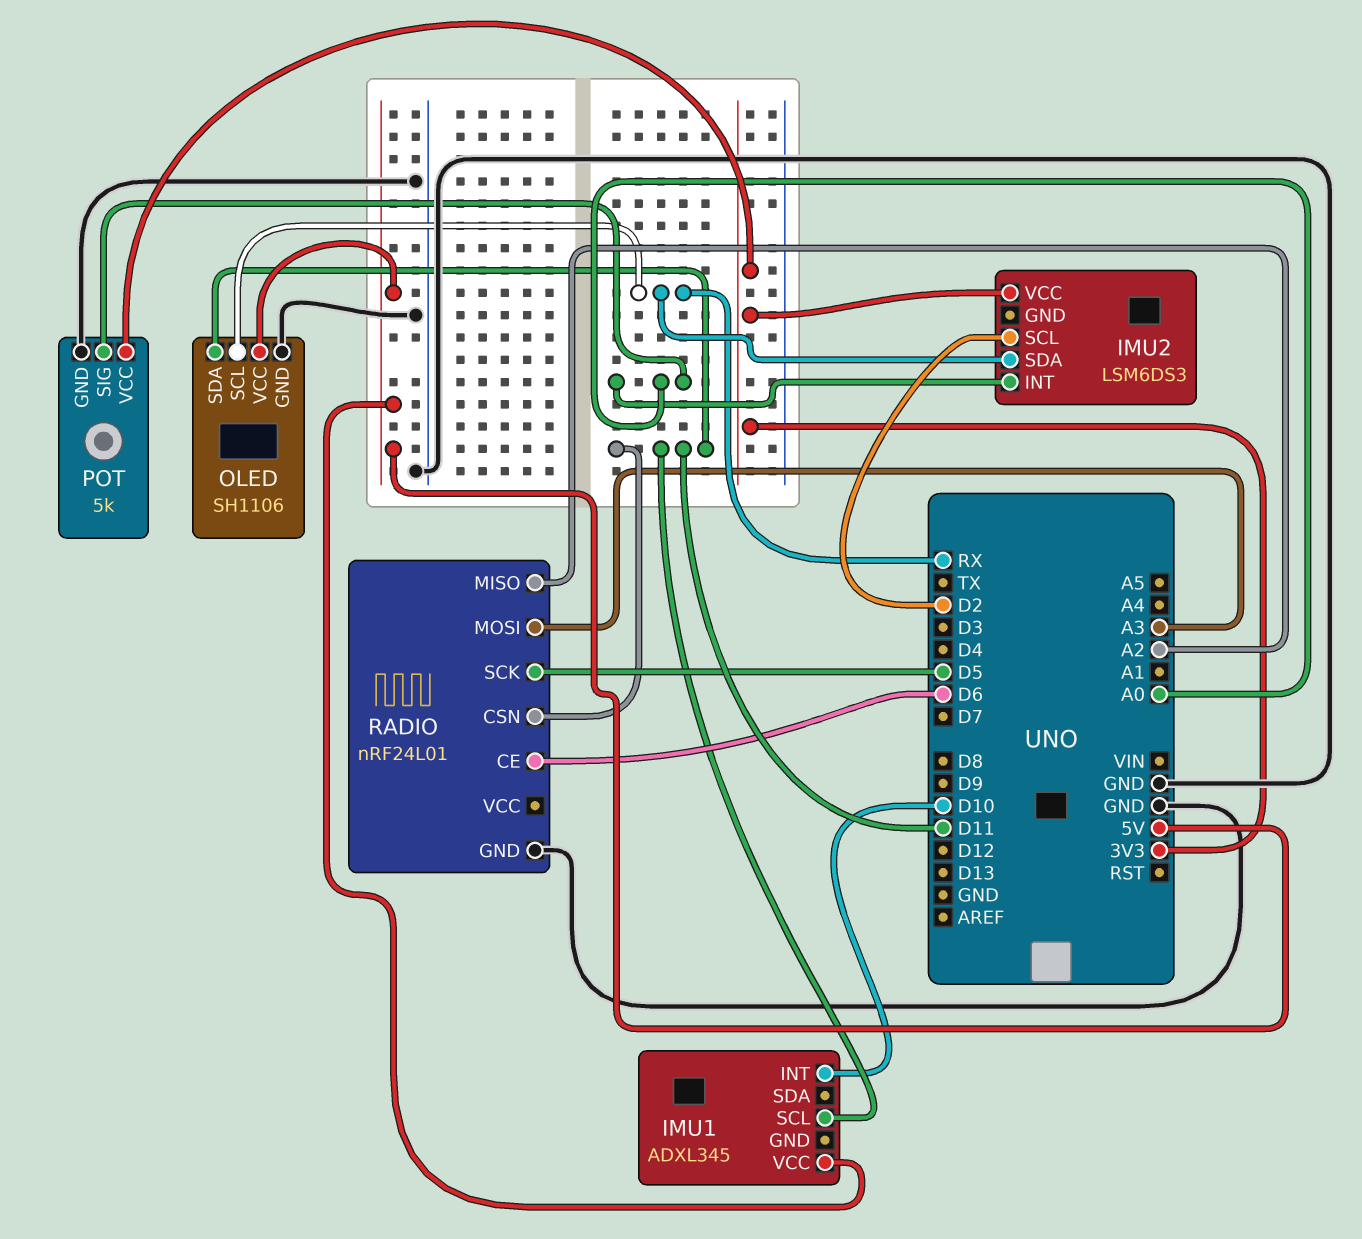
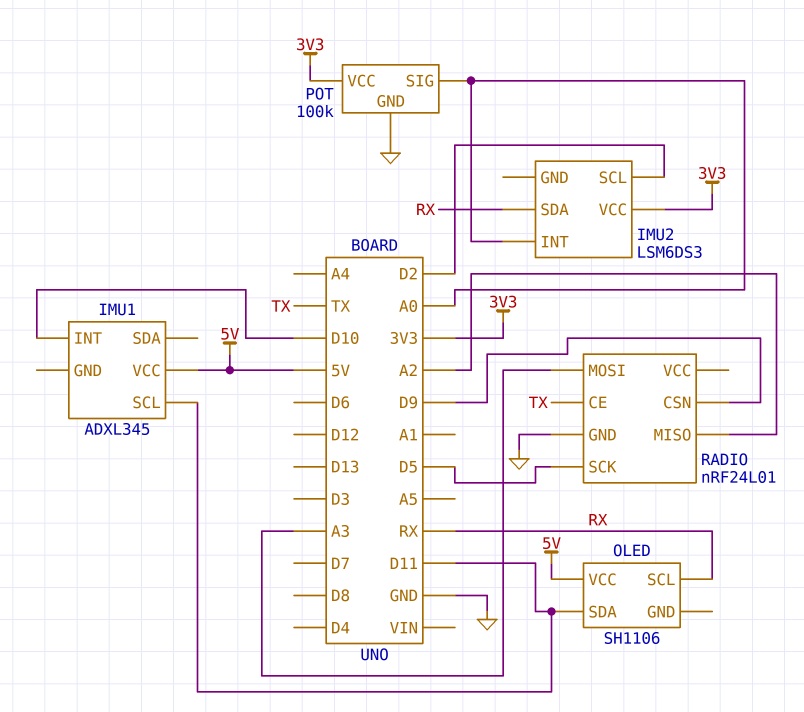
OLED pin GND: GND -> none
POT: 5k -> 100k
RADIO pin CE: D6 -> TX
RADIO pin CSN: D11 -> D9

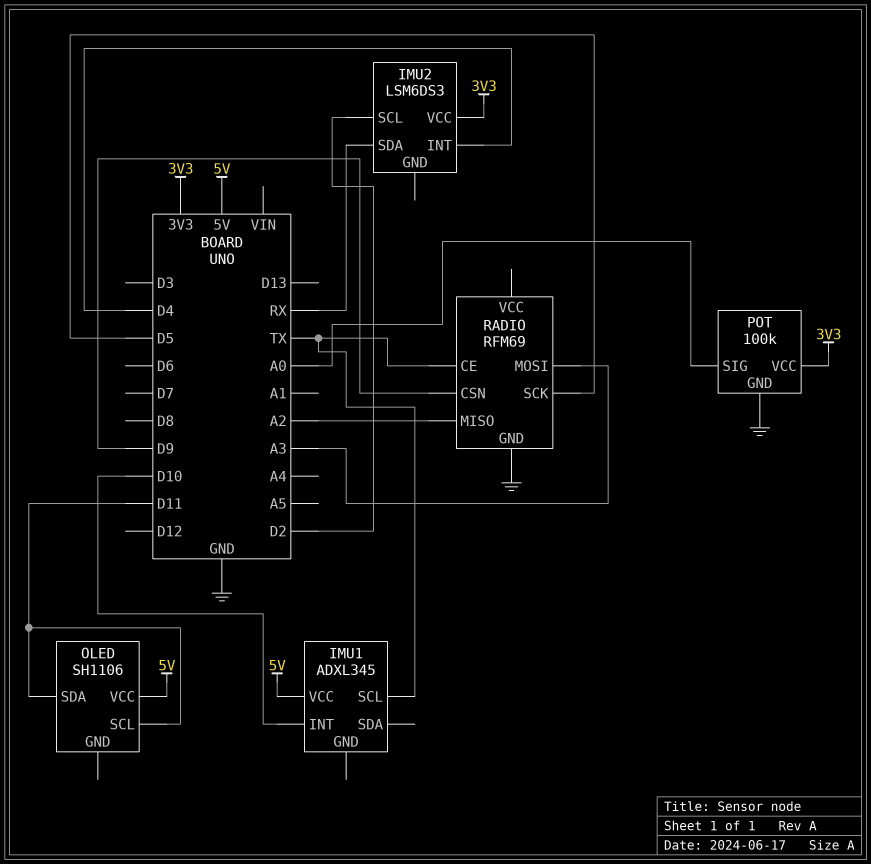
IMU1 pin SCL: D11 -> TX
IMU2 pin INT: A0 -> D4
OLED pin SCL: RX -> D11
RADIO: nRF24L01 -> RFM69

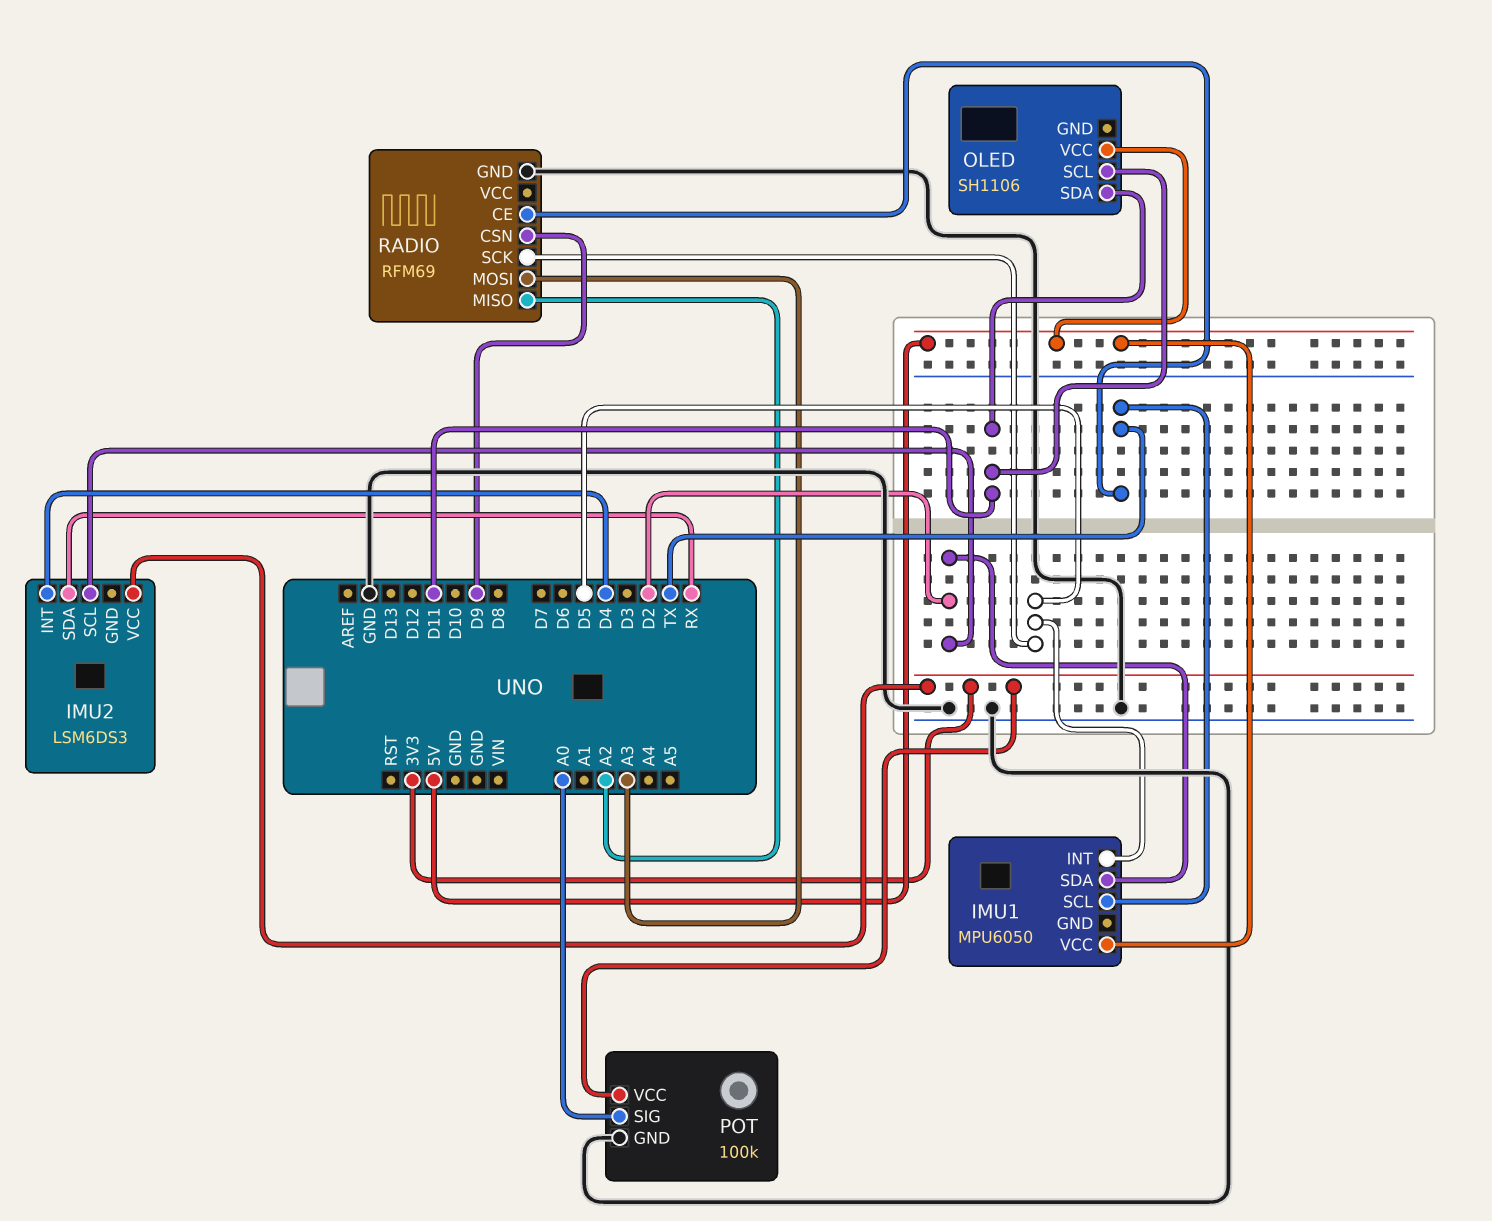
IMU1: ADXL345 -> MPU6050
IMU1 pin INT: D10 -> D5
IMU1 pin SDA: none -> D2

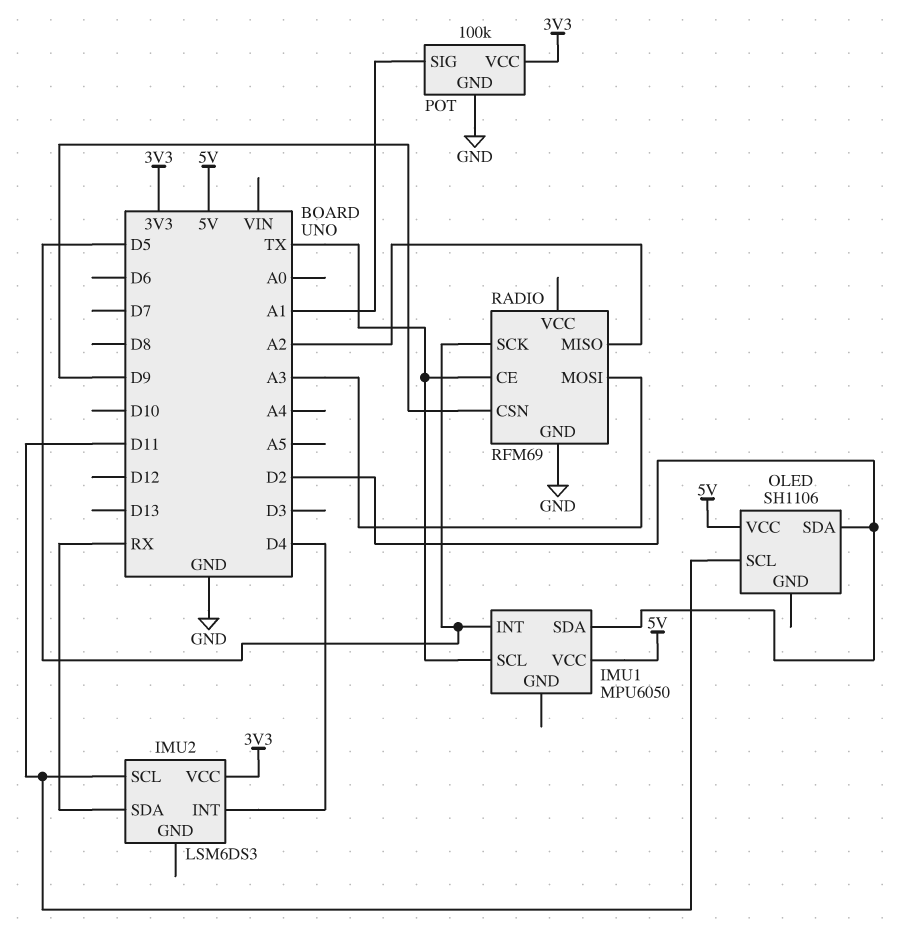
IMU2 pin SCL: D2 -> D11
OLED pin SDA: D11 -> D2
POT pin SIG: A0 -> A1

